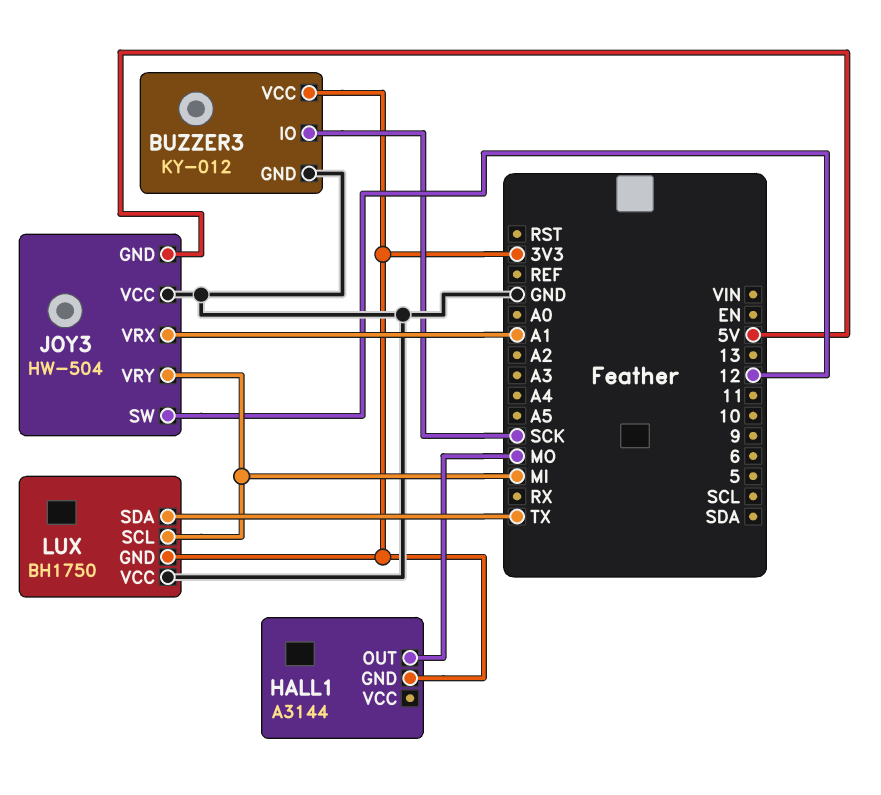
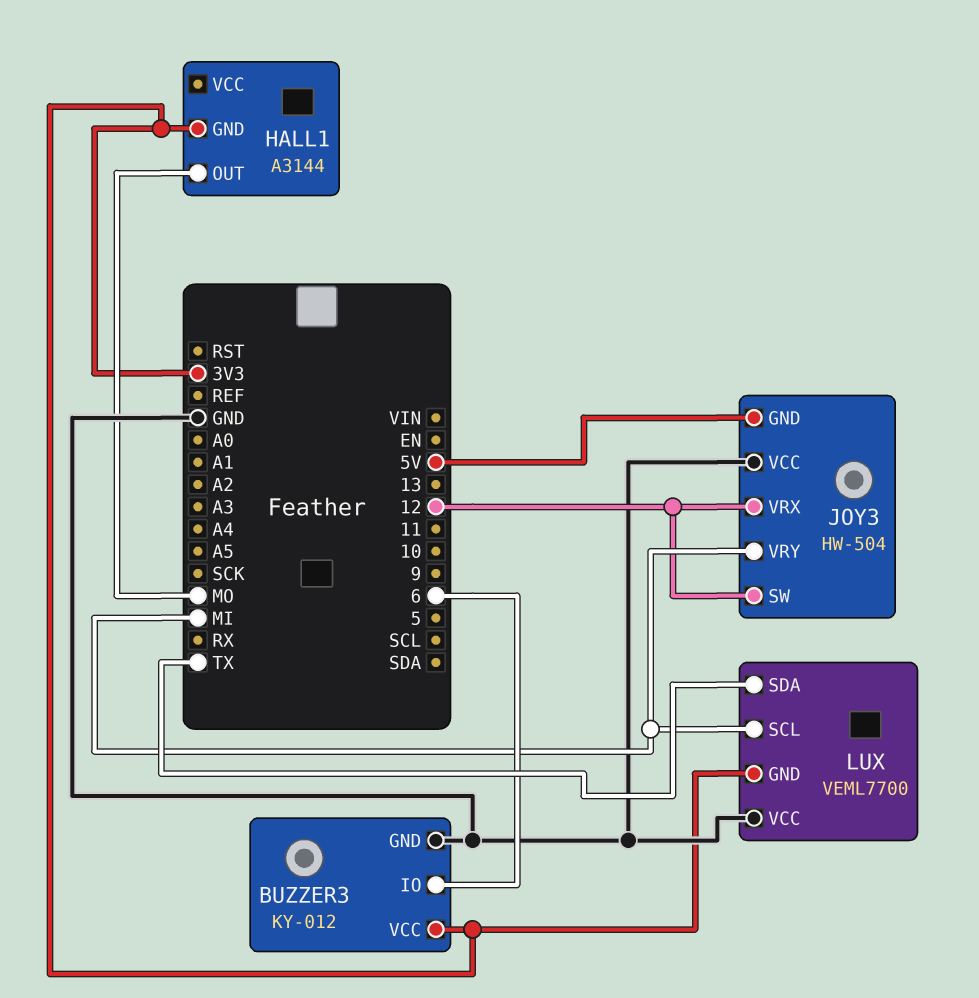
BUZZER3 pin IO: SCK -> 6
JOY3 pin VRX: A1 -> 12
LUX: BH1750 -> VEML7700

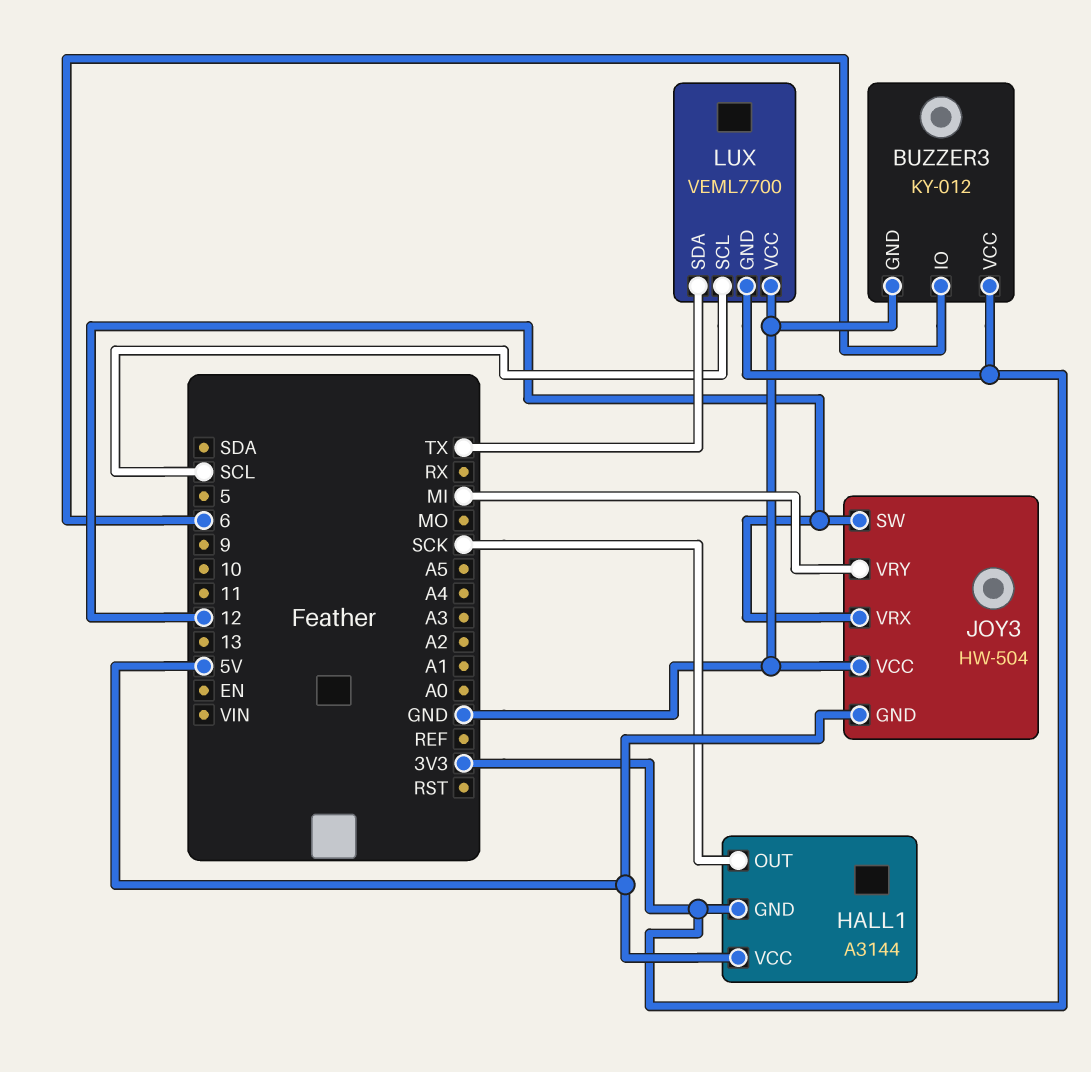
HALL1 pin OUT: MO -> SCK
HALL1 pin VCC: none -> 5V
LUX pin SCL: MI -> SCL

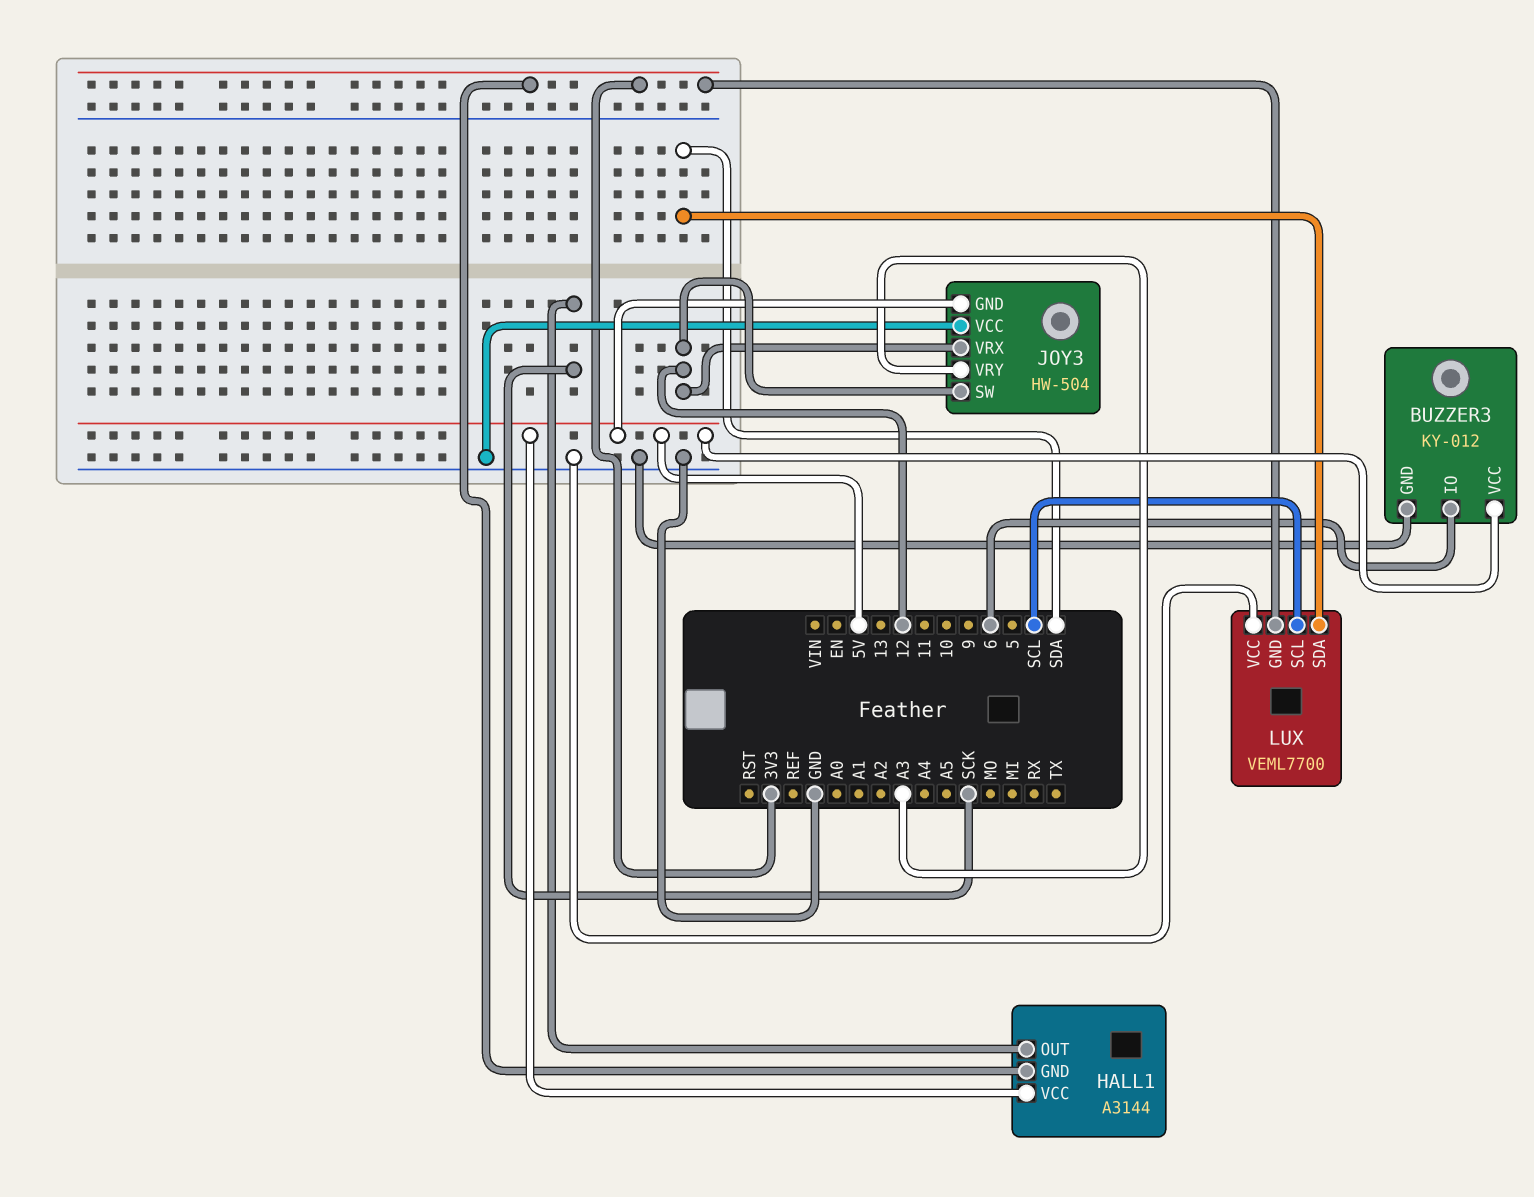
BUZZER3 pin VCC: 3V3 -> 5V
JOY3 pin VRY: MI -> A3
LUX pin SDA: TX -> SDA

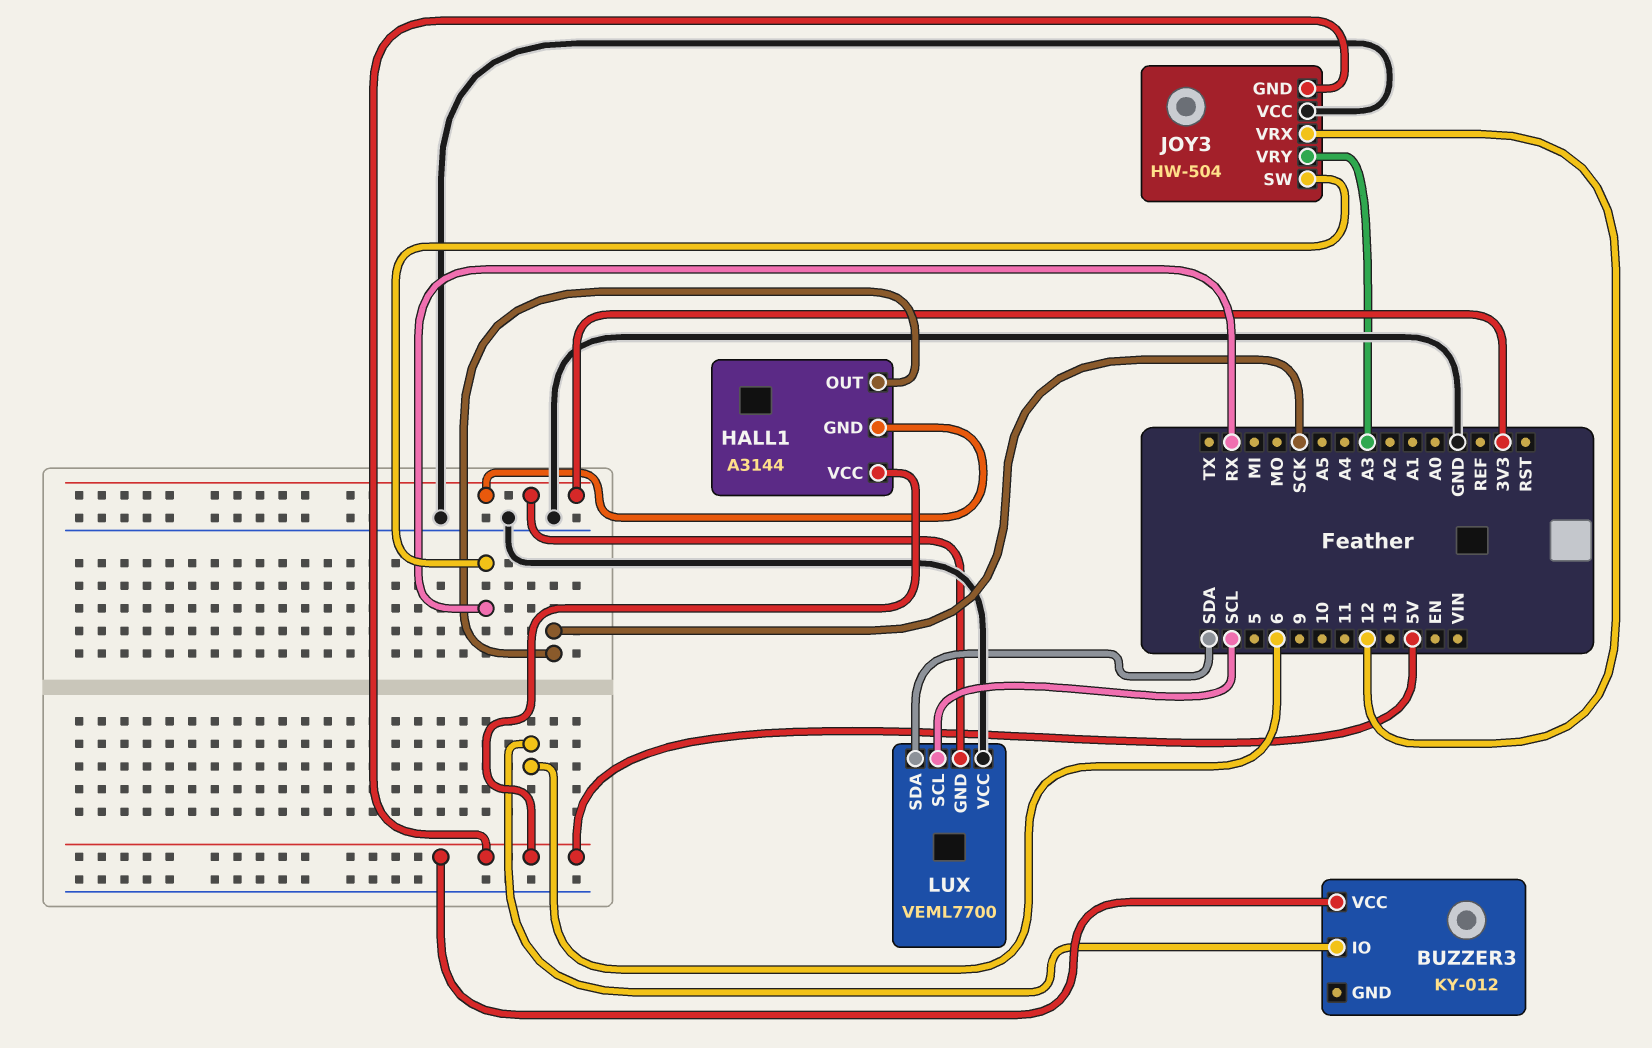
BUZZER3 pin GND: GND -> none
JOY3 pin SW: 12 -> RX

